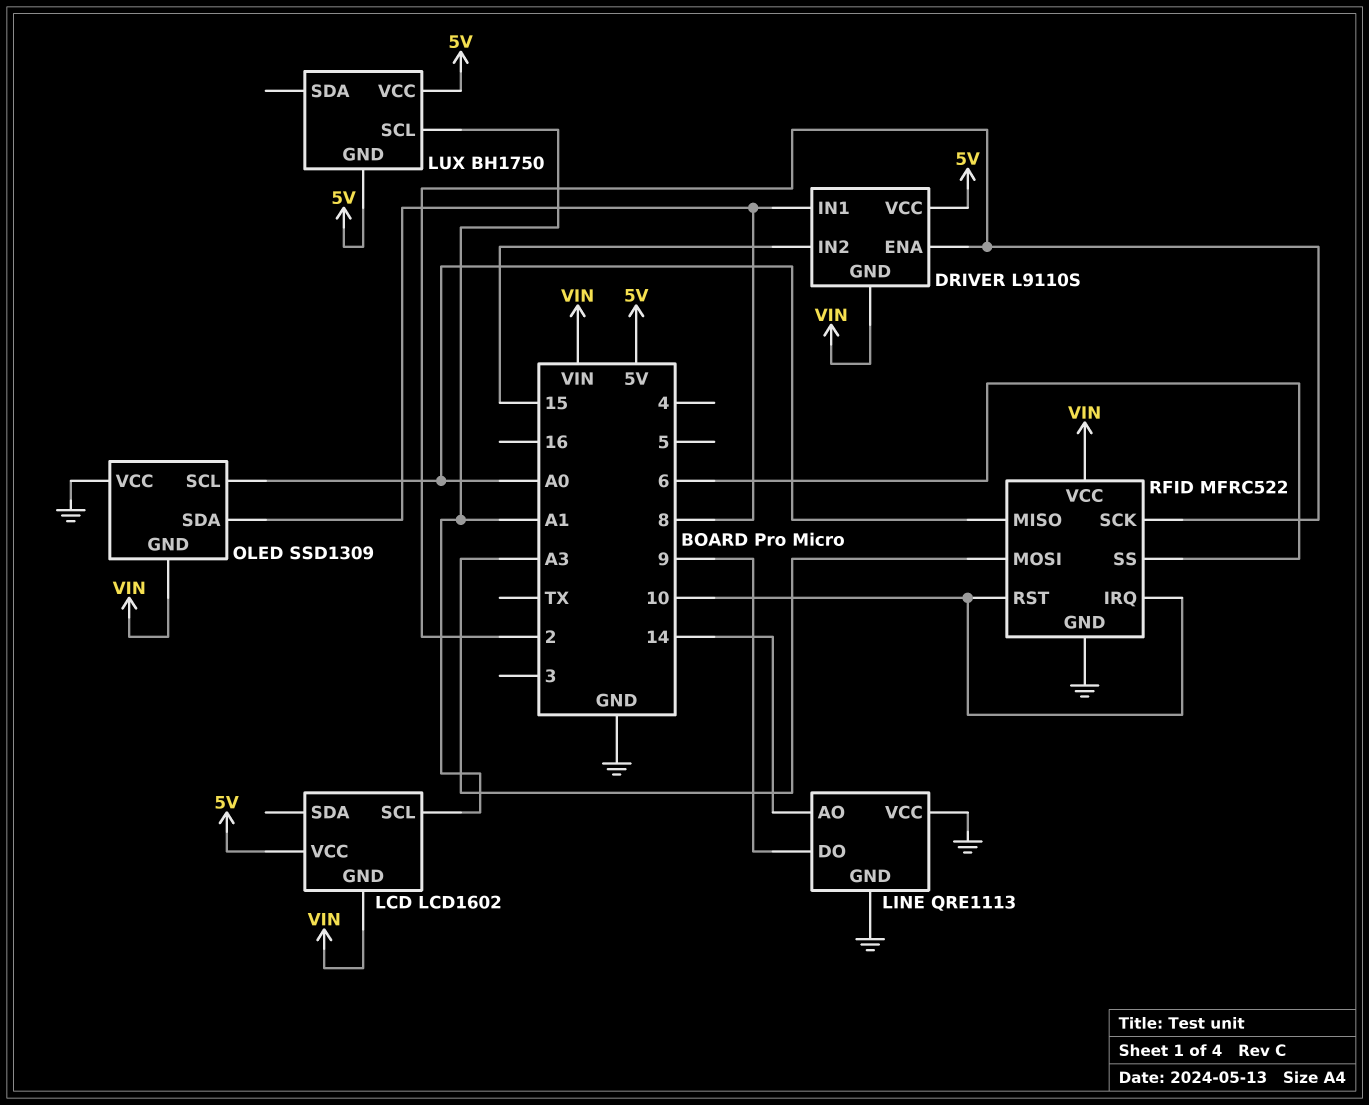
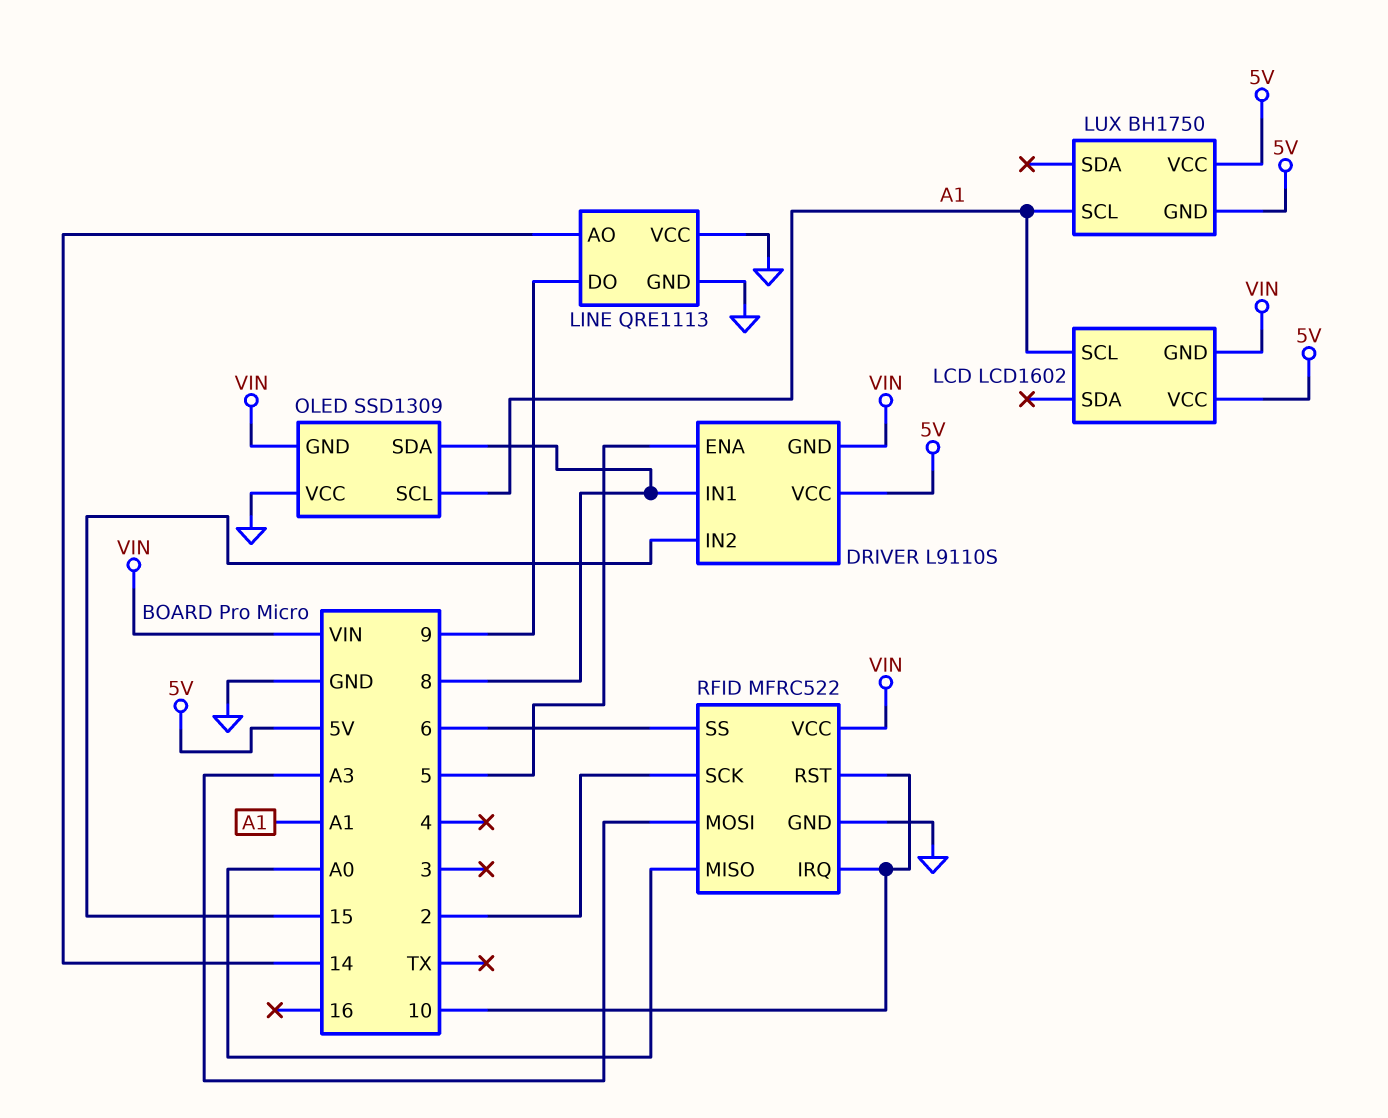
DRIVER pin ENA: 2 -> 5
OLED pin SCL: A0 -> A1

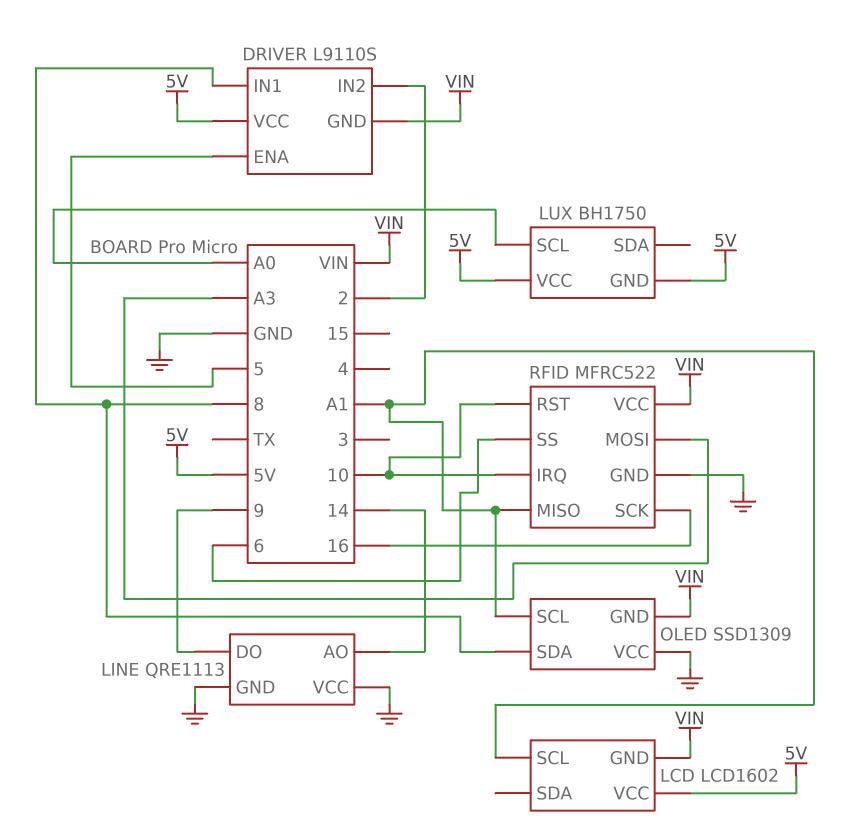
DRIVER pin IN2: 15 -> 2
LUX pin SCL: A1 -> A0
RFID pin MISO: A0 -> A1
RFID pin SCK: 2 -> 16

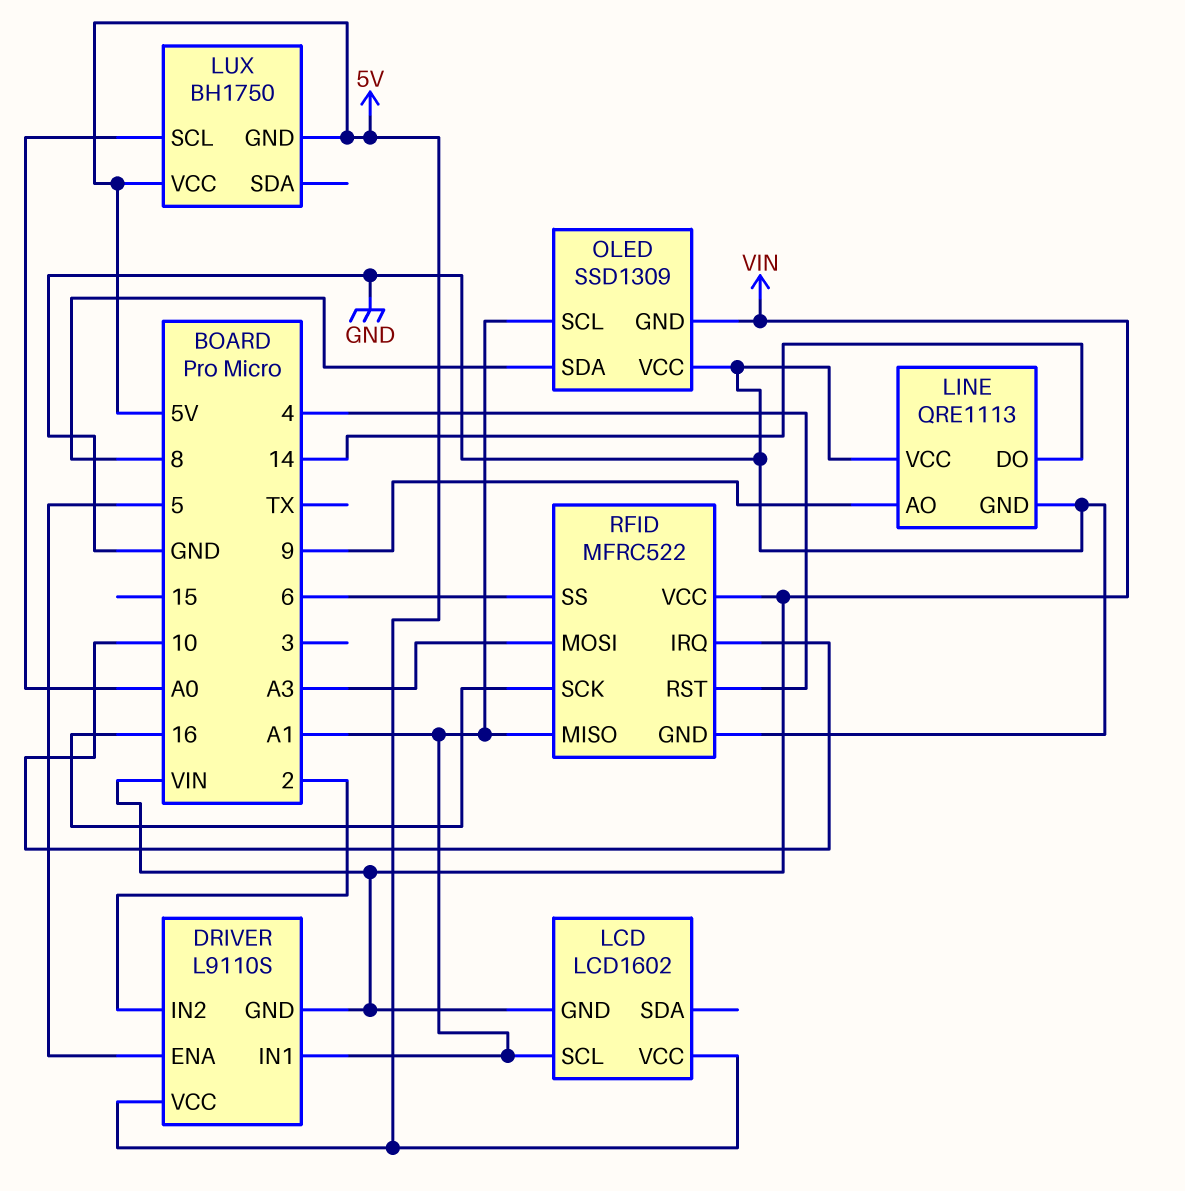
DRIVER pin IN1: 8 -> A1
LINE pin AO: 14 -> 9
LINE pin DO: 9 -> 14
RFID pin RST: 10 -> 4

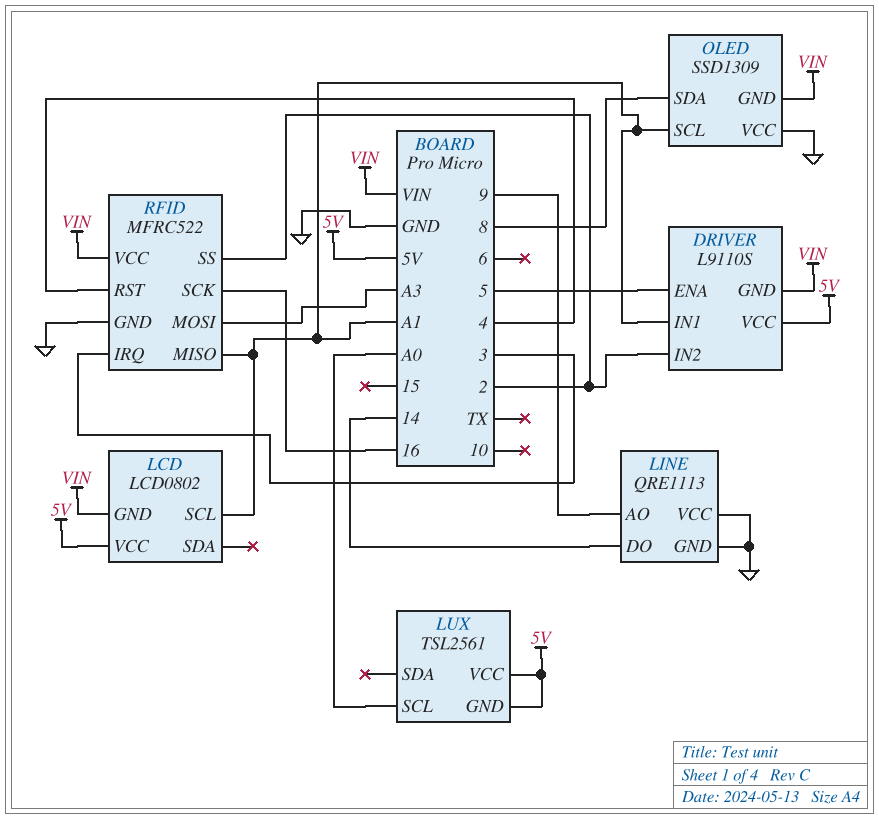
LCD: LCD1602 -> LCD0802
LUX: BH1750 -> TSL2561
RFID pin IRQ: 10 -> 3
RFID pin SS: 6 -> 2

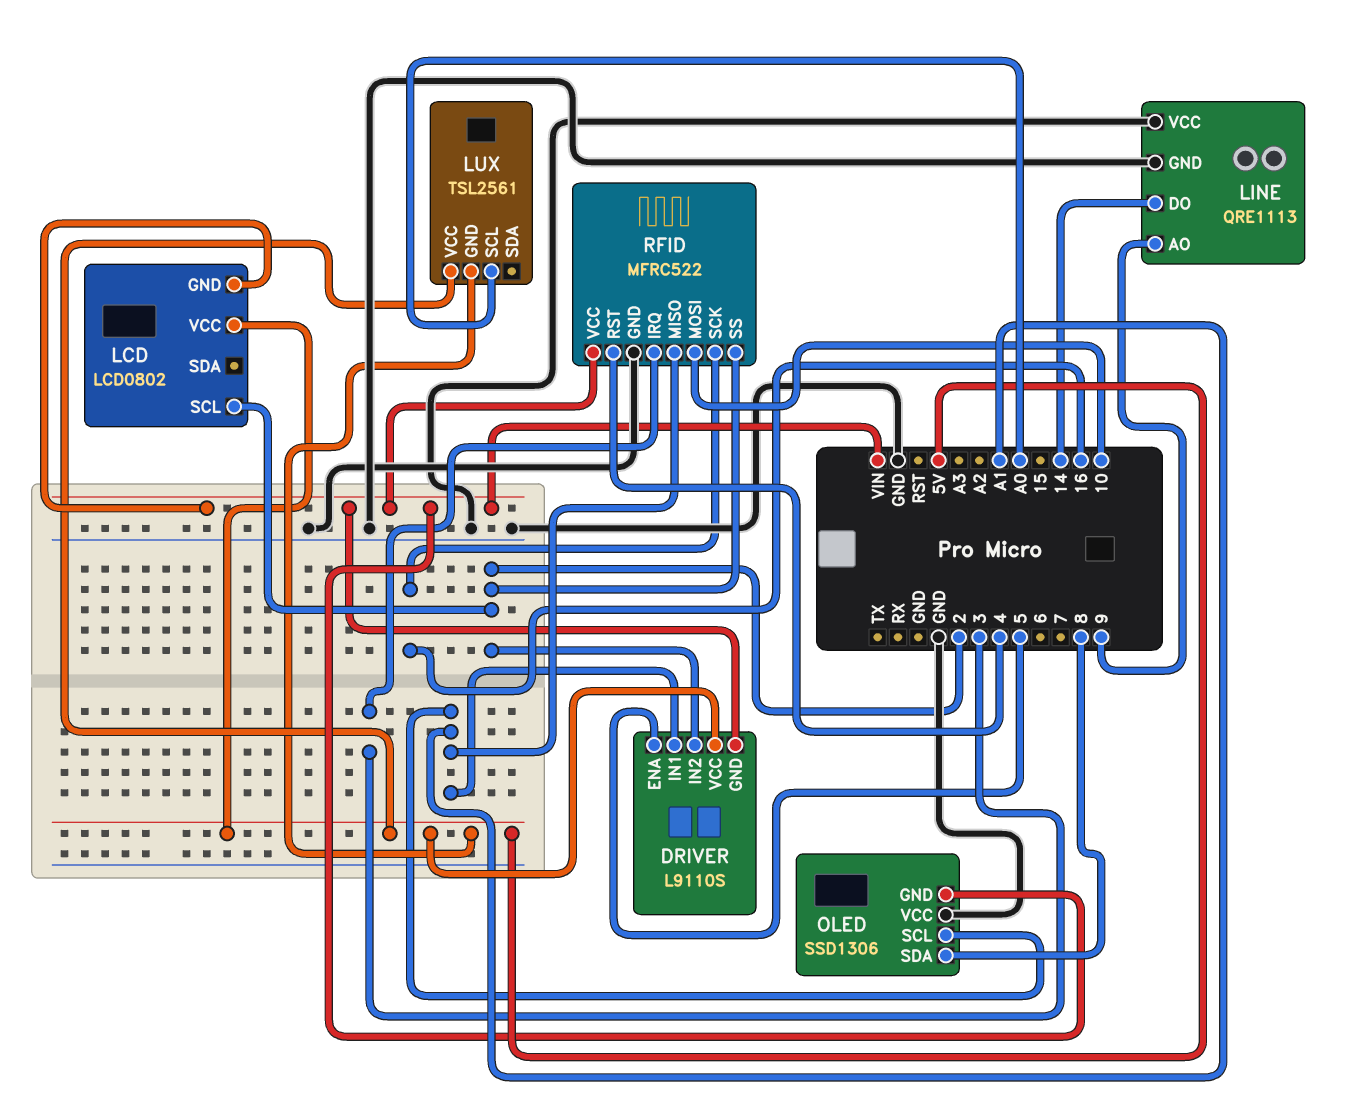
LCD pin SCL: A1 -> 2
OLED: SSD1309 -> SSD1306
RFID pin MOSI: A3 -> 10

